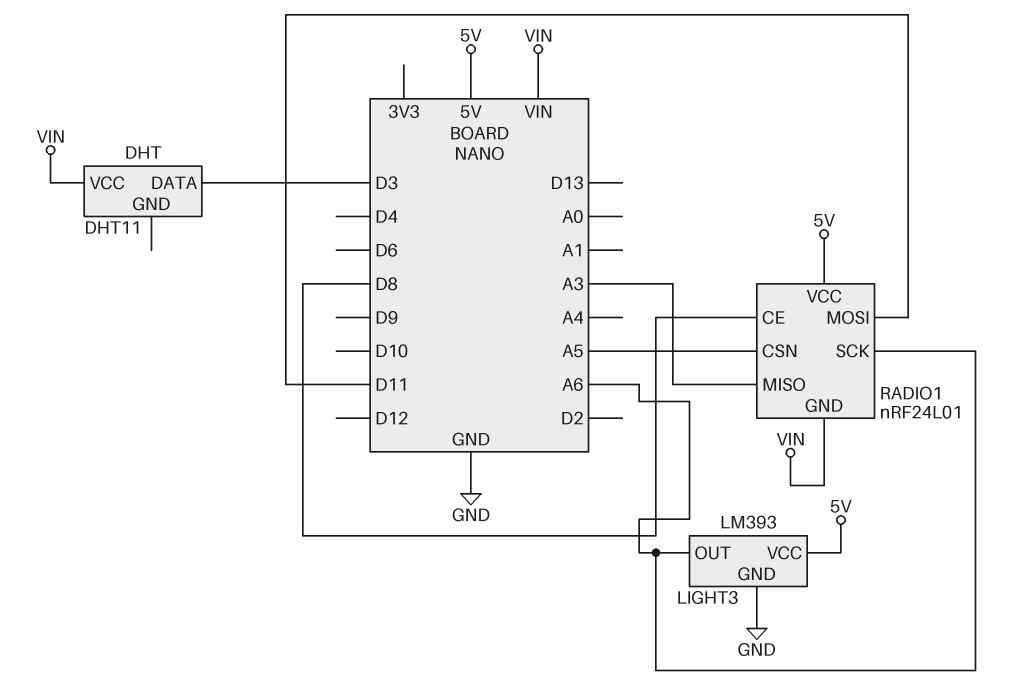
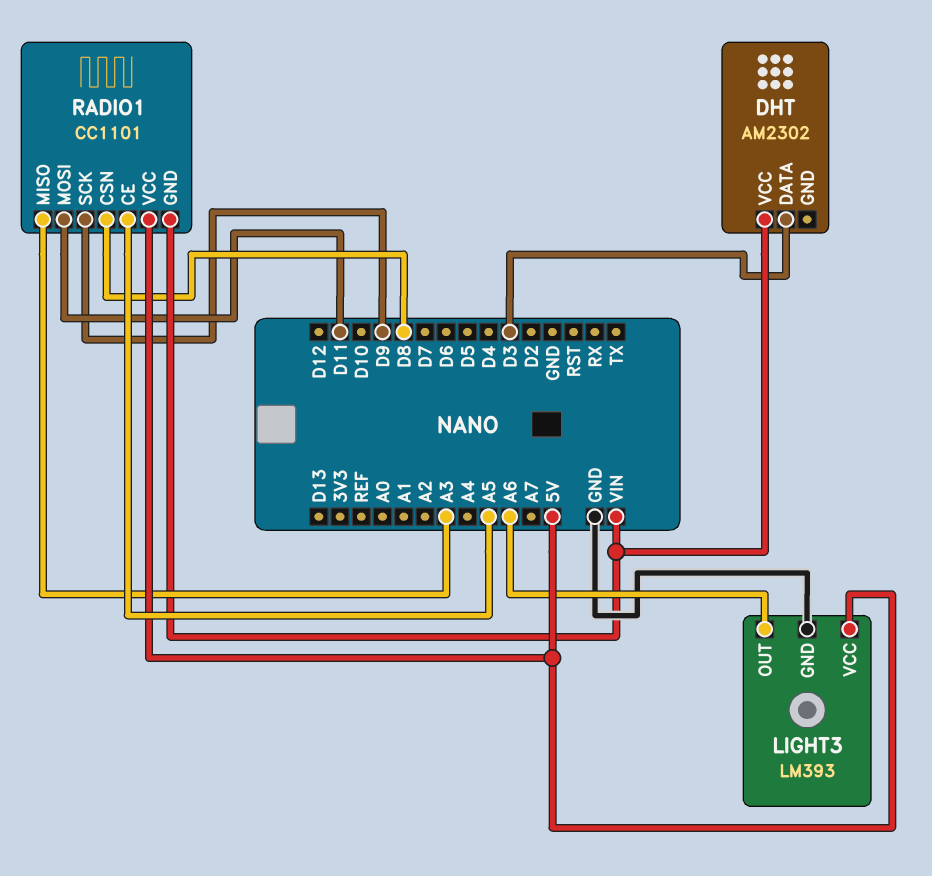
DHT: DHT11 -> AM2302
RADIO1: nRF24L01 -> CC1101
RADIO1 pin CE: D8 -> A5
RADIO1 pin CSN: A5 -> D8
RADIO1 pin SCK: A6 -> D9

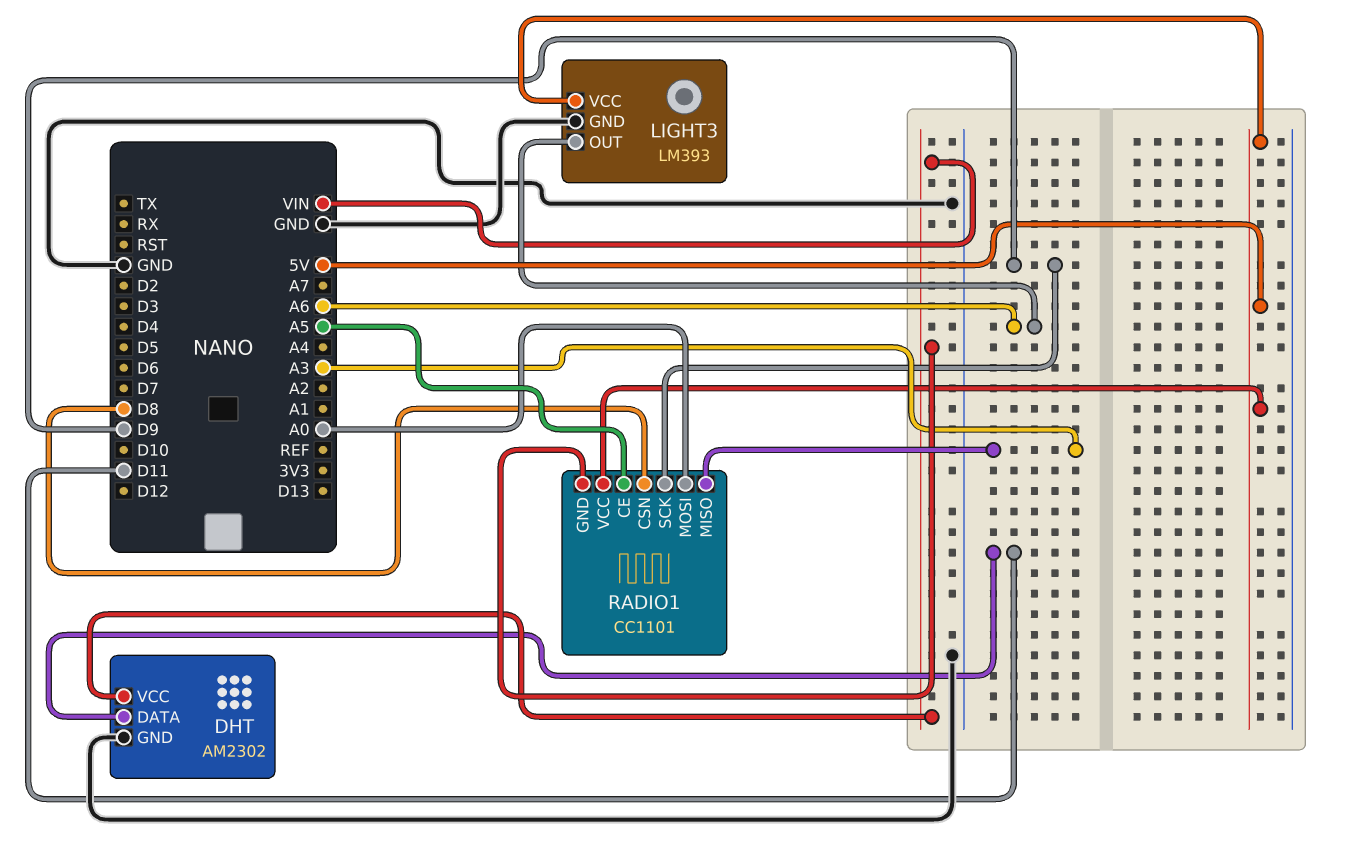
DHT pin DATA: D3 -> D11
DHT pin GND: none -> GND
RADIO1 pin MOSI: D11 -> A0

